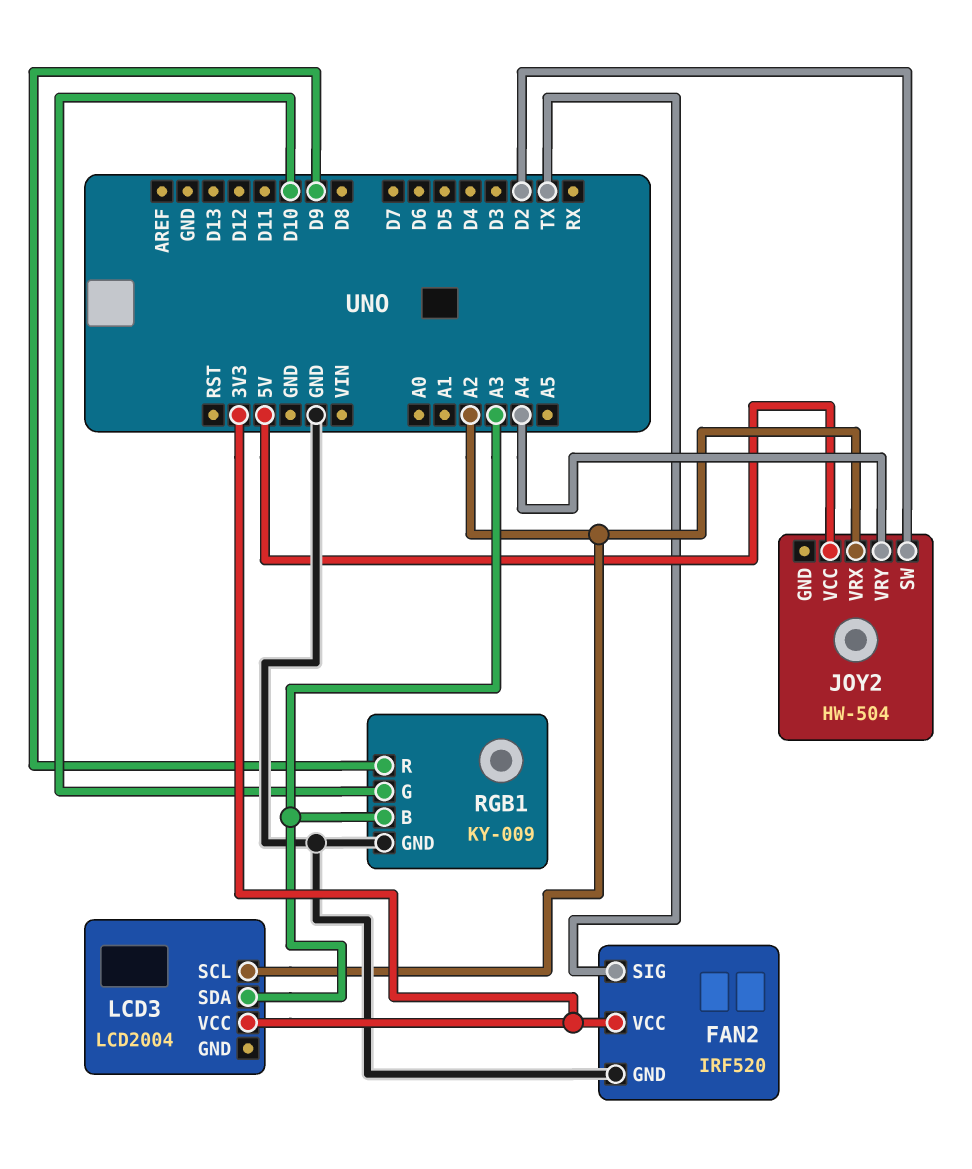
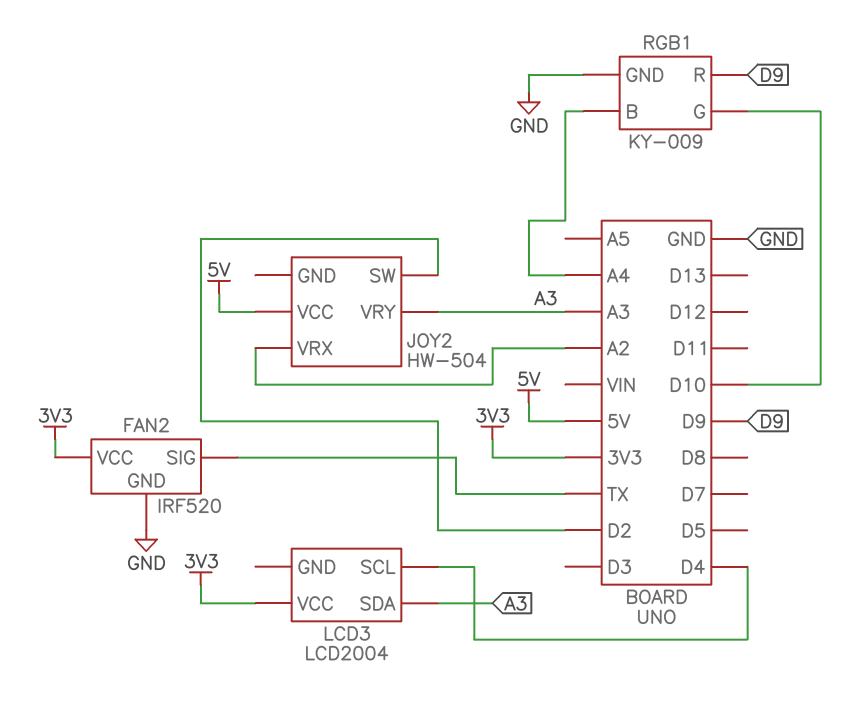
JOY2 pin VRY: A4 -> A3
LCD3 pin SCL: A2 -> D4
RGB1 pin B: A3 -> A4

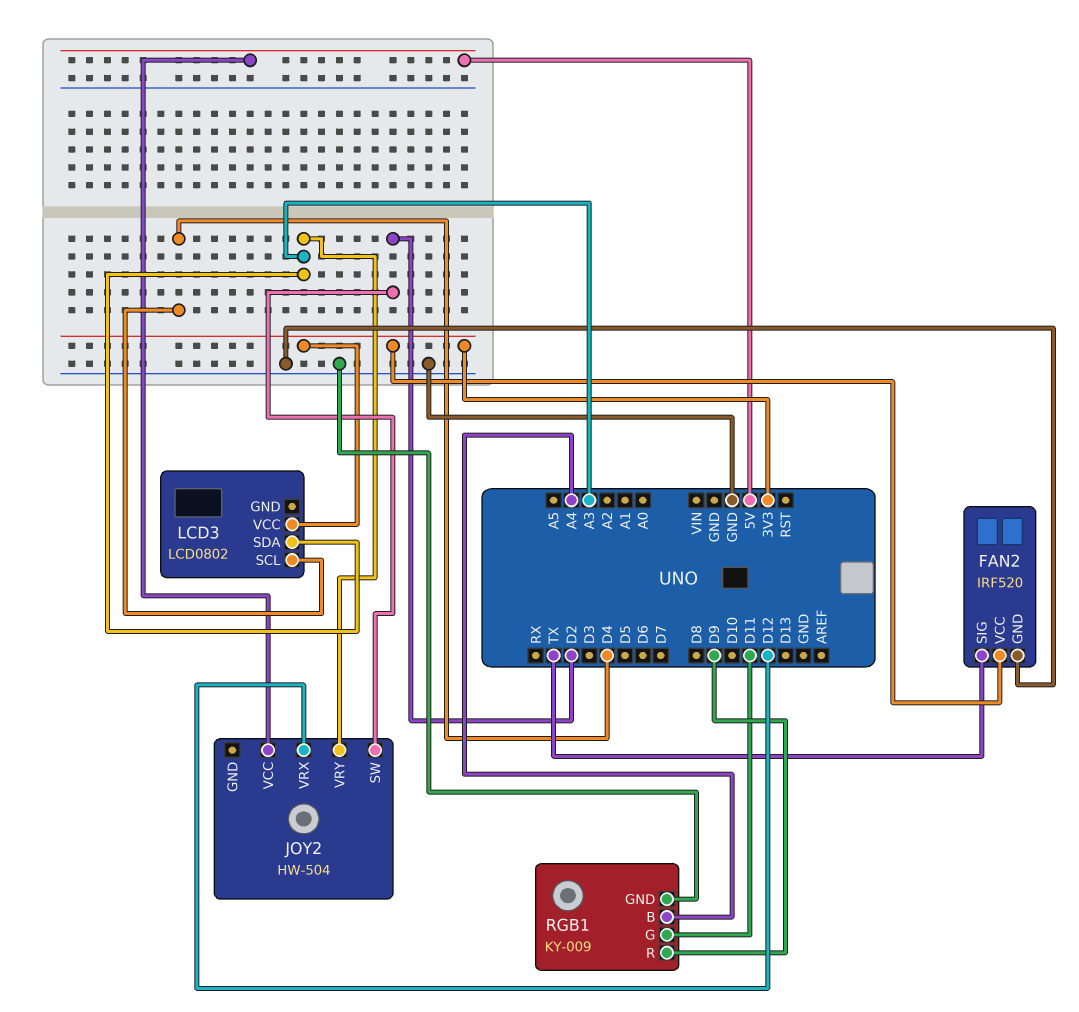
JOY2 pin VRX: A2 -> D12
LCD3: LCD2004 -> LCD0802
RGB1 pin G: D10 -> D11

